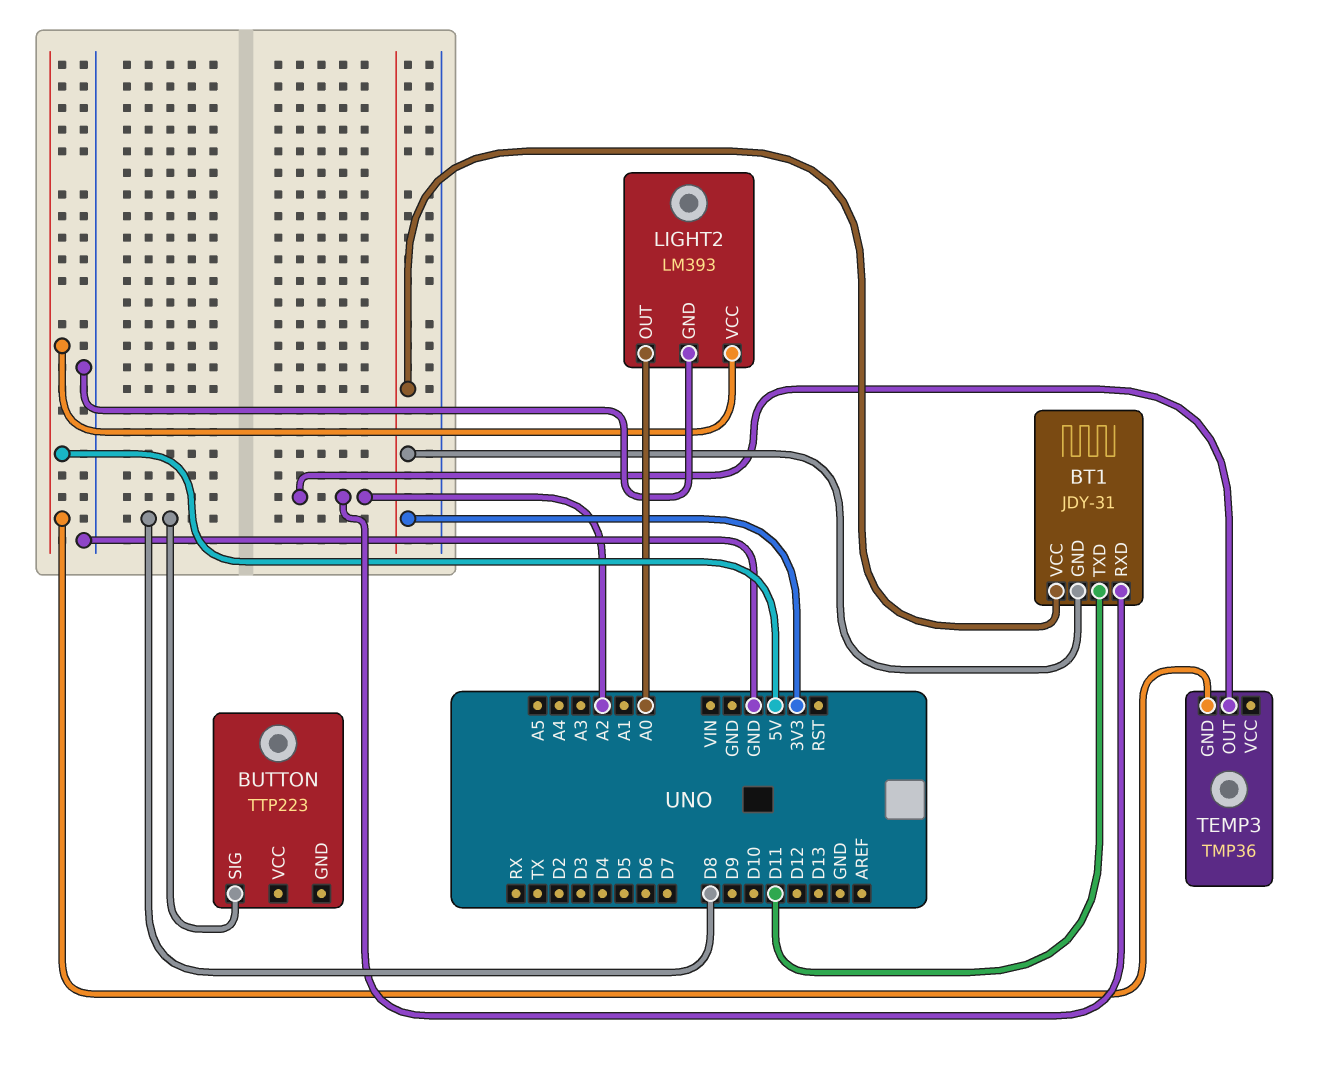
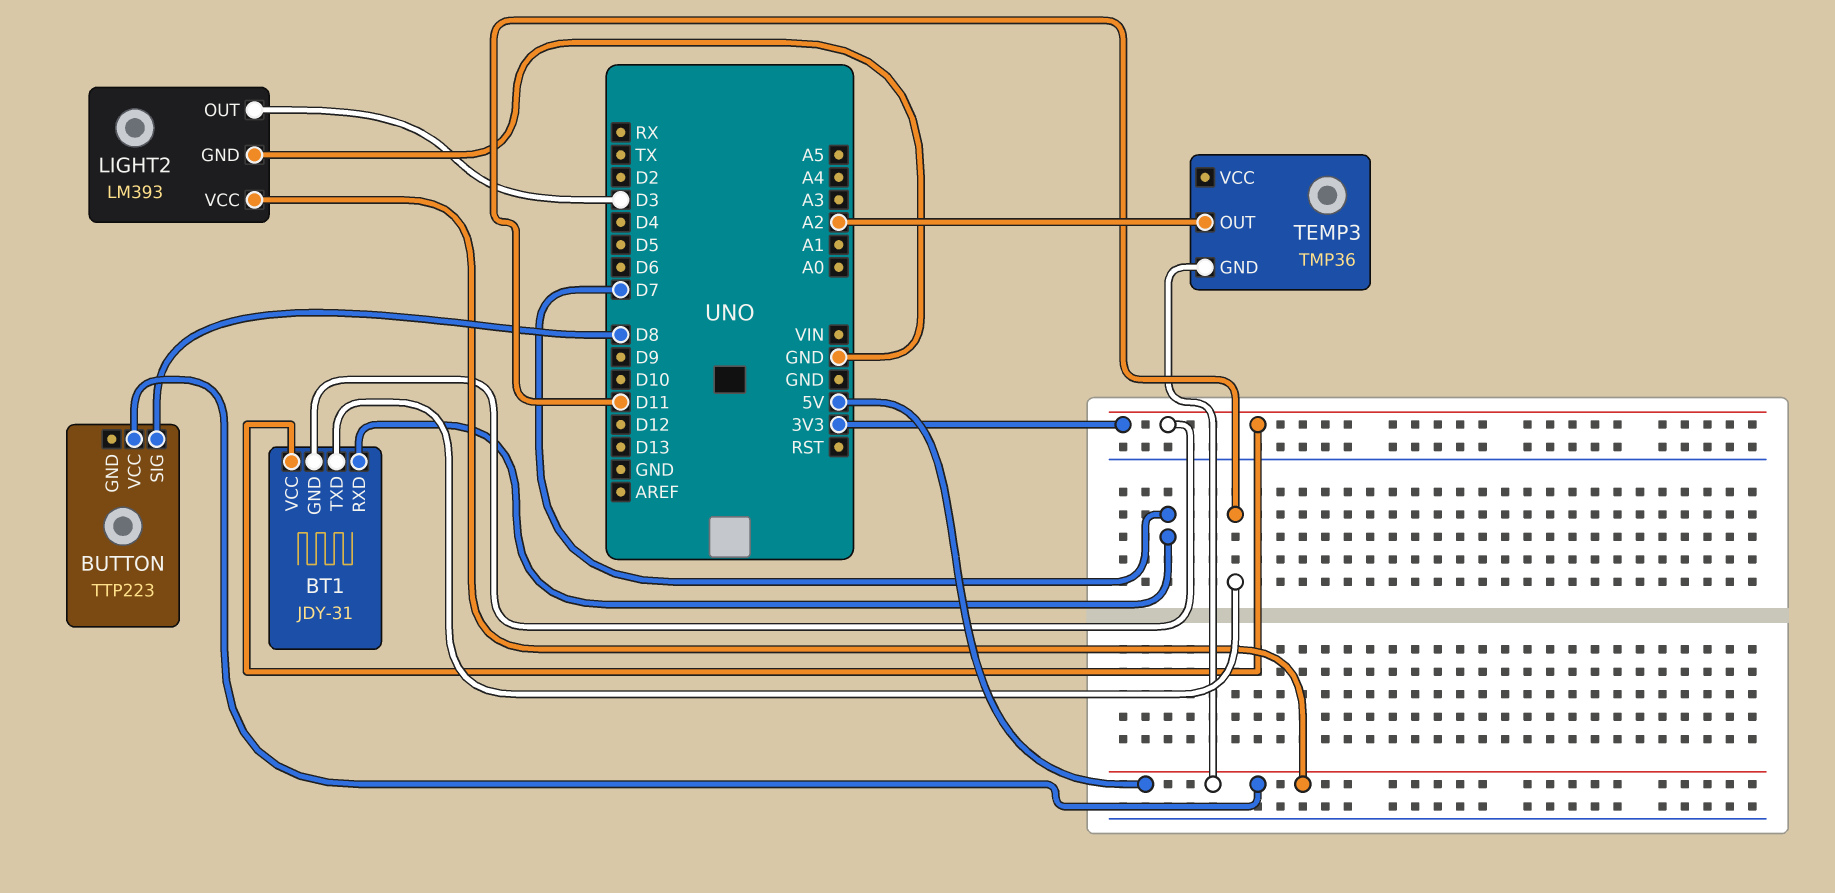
BT1 pin RXD: A2 -> D7
BUTTON pin VCC: none -> 5V
LIGHT2 pin OUT: A0 -> D3

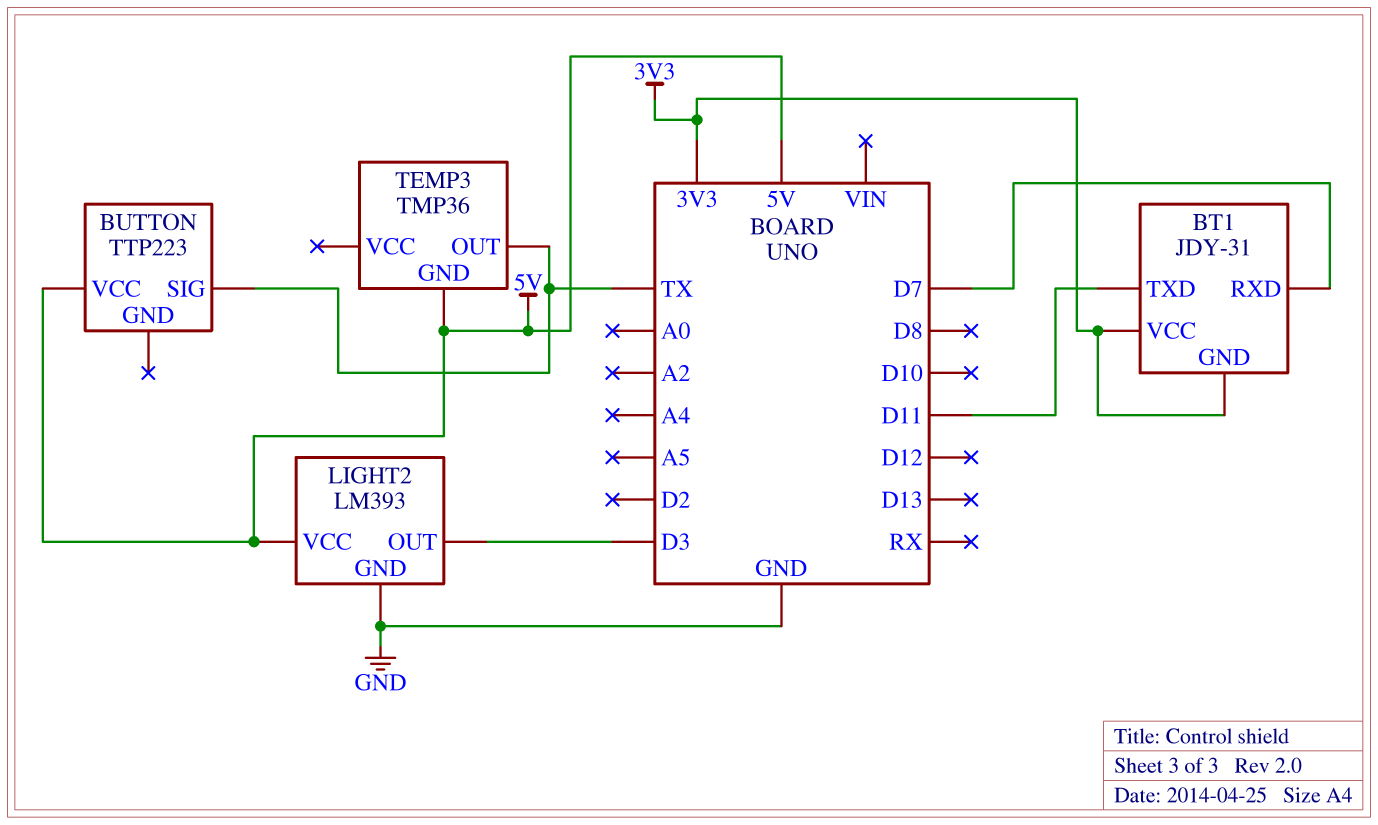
BUTTON pin SIG: D8 -> TX
TEMP3 pin OUT: A2 -> TX

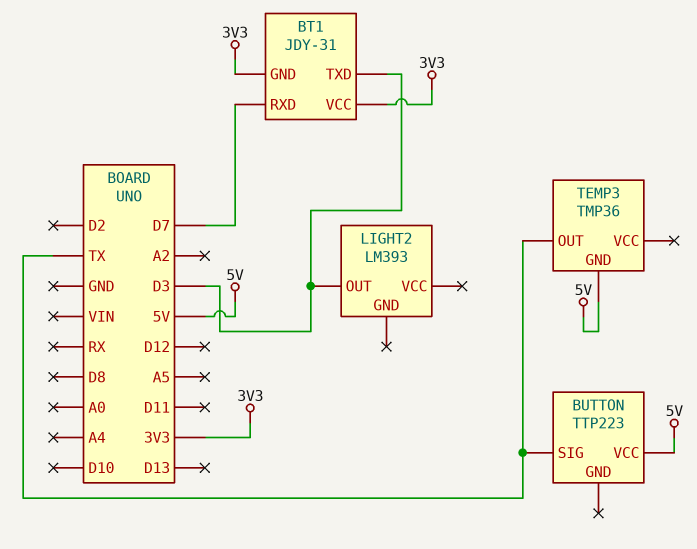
BT1 pin TXD: D11 -> D3
LIGHT2 pin GND: GND -> none
LIGHT2 pin VCC: 5V -> none

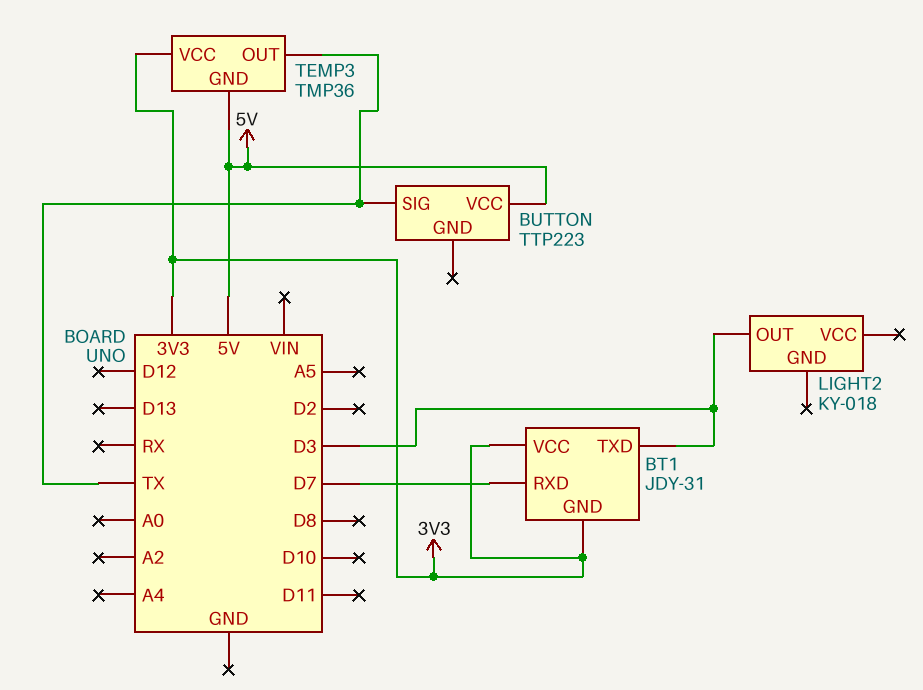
LIGHT2: LM393 -> KY-018
TEMP3 pin VCC: none -> 3V3

